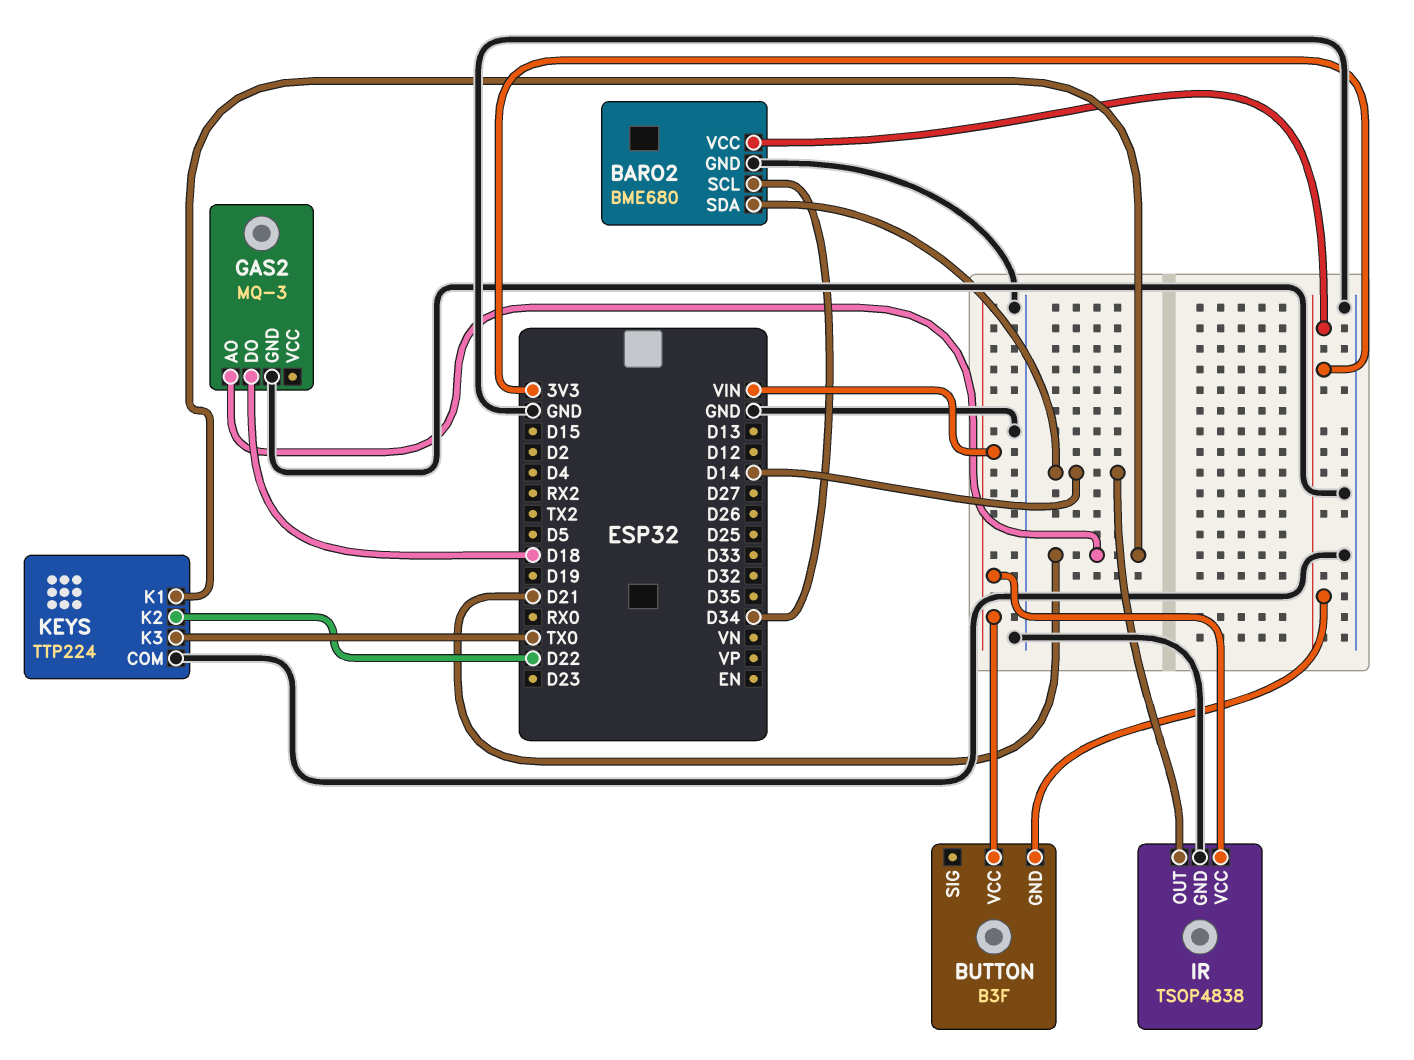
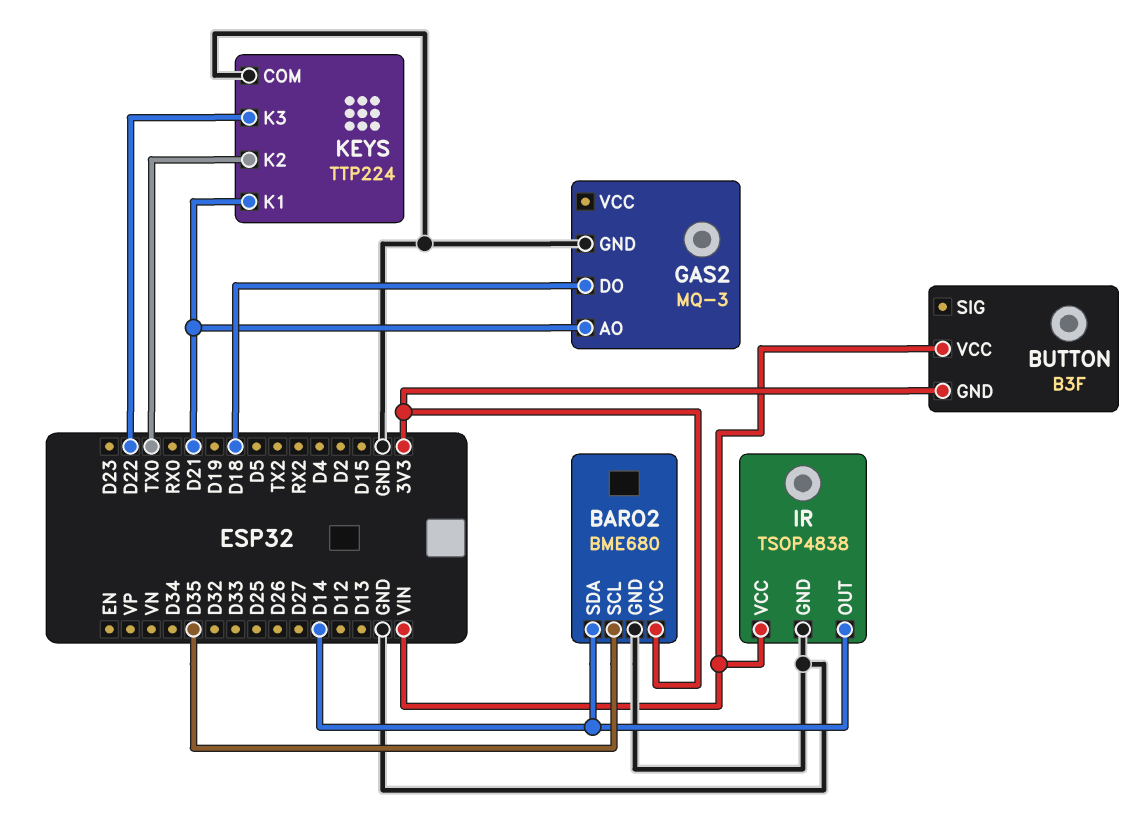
BARO2 pin SCL: D34 -> D35
KEYS pin K2: D22 -> TX0
KEYS pin K3: TX0 -> D22

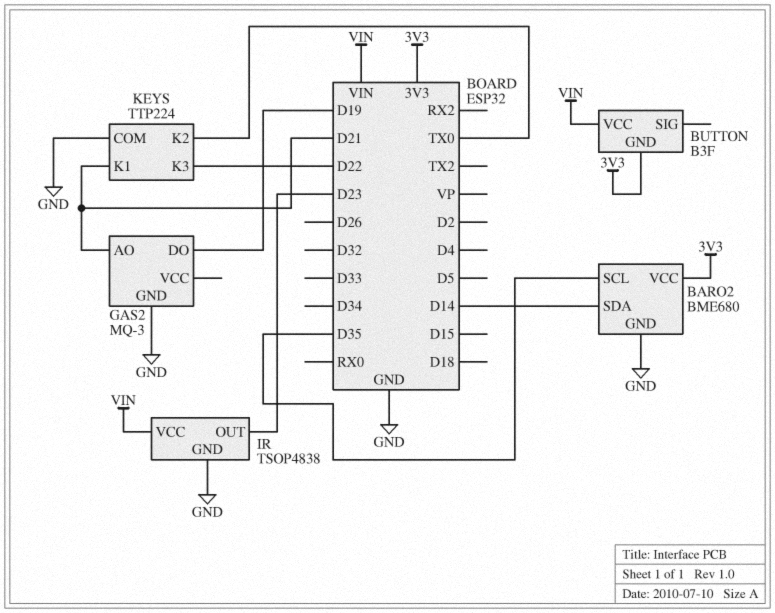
GAS2 pin DO: D18 -> D19
IR pin OUT: D14 -> D23

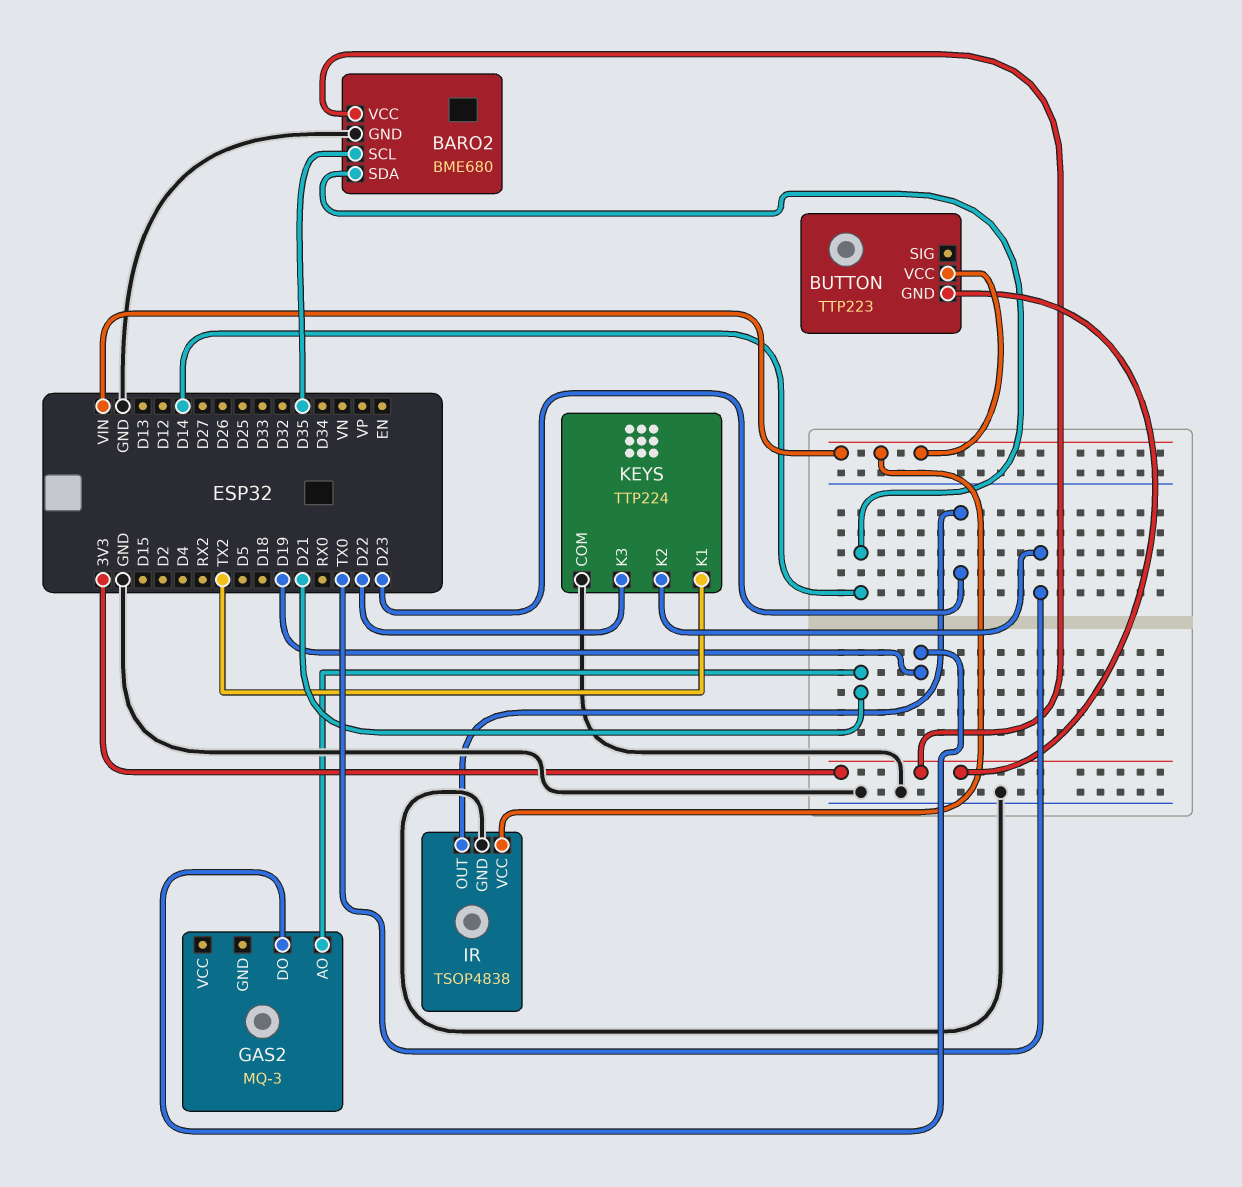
BUTTON: B3F -> TTP223
GAS2 pin GND: GND -> none
KEYS pin K1: D21 -> TX2

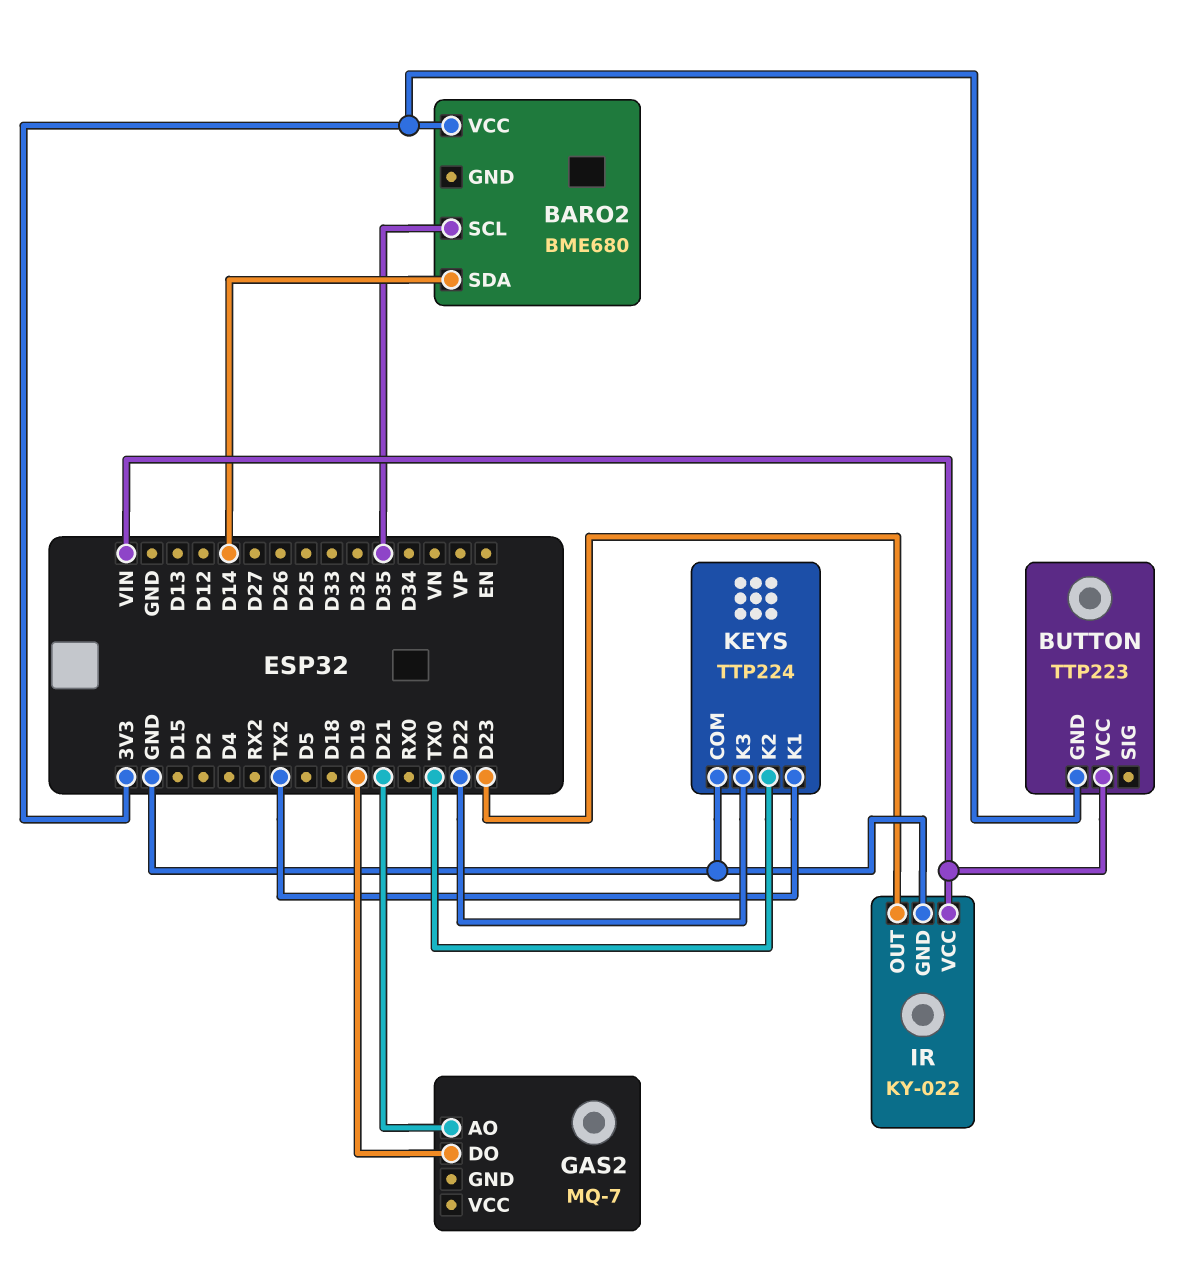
BARO2 pin GND: GND -> none
GAS2: MQ-3 -> MQ-7
IR: TSOP4838 -> KY-022

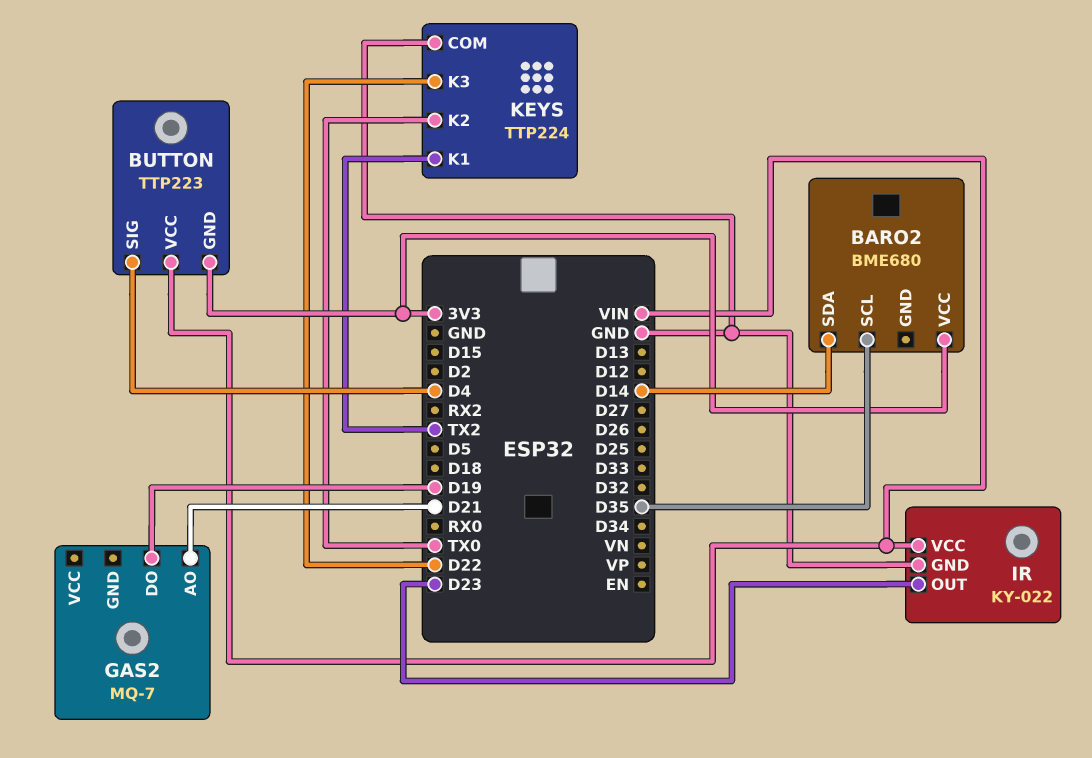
BUTTON pin SIG: none -> D4

